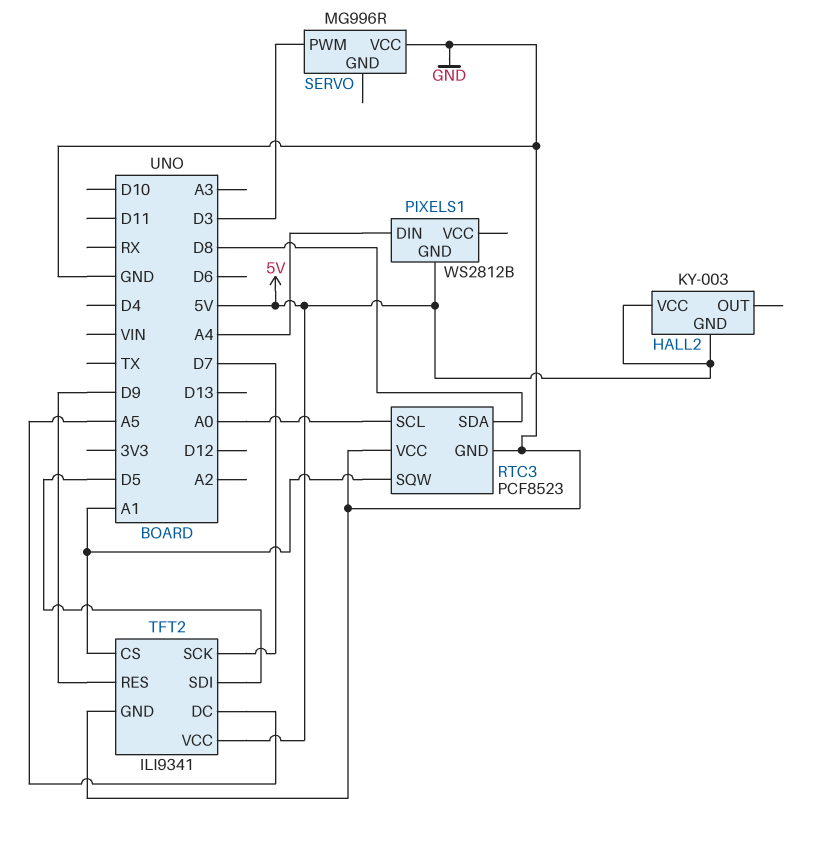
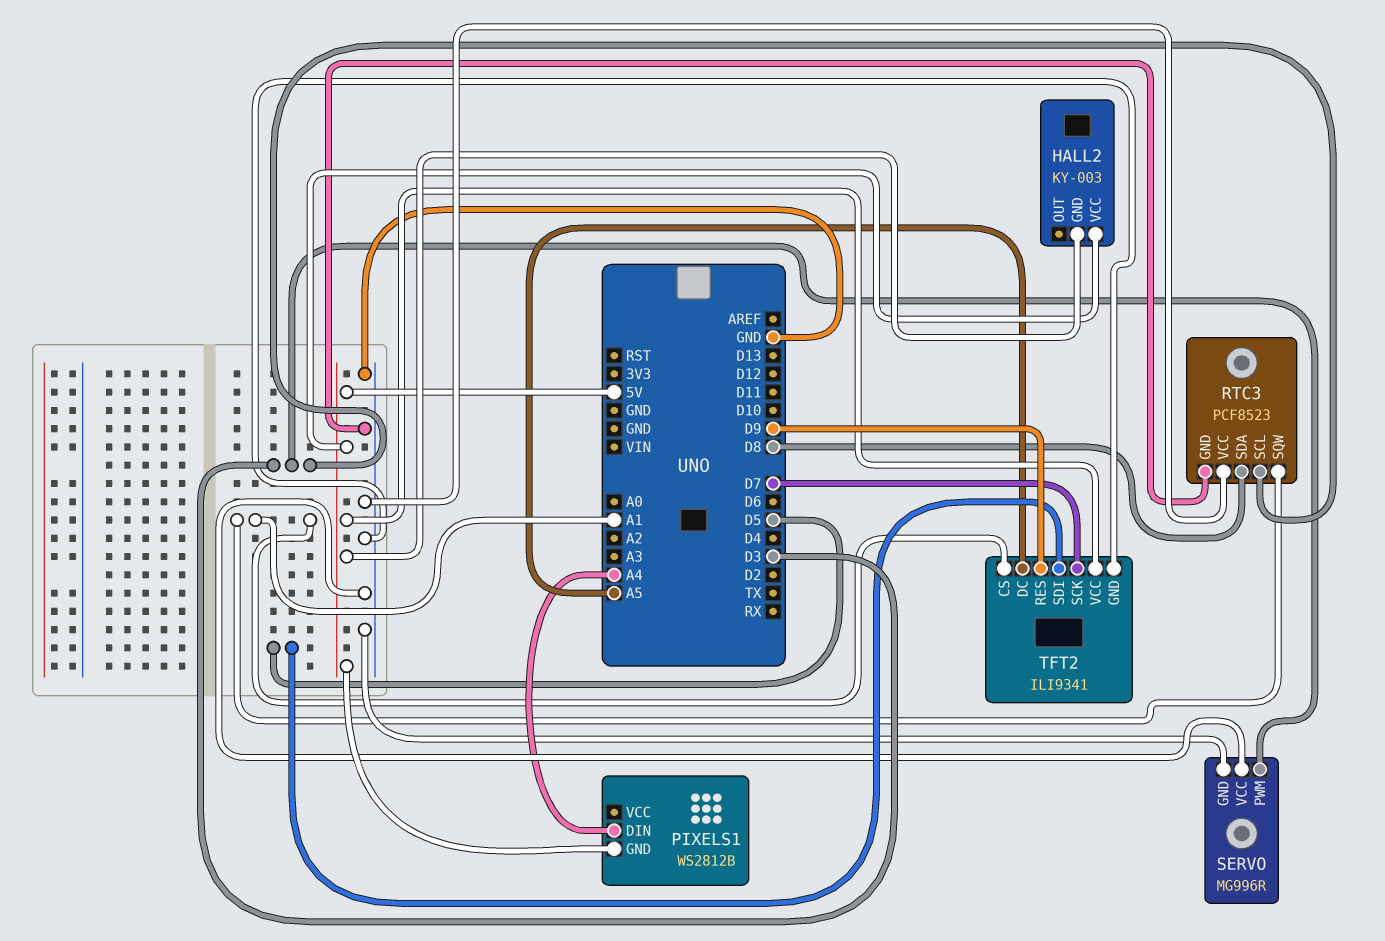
RTC3 pin SCL: A0 -> D3
SERVO pin GND: none -> GND

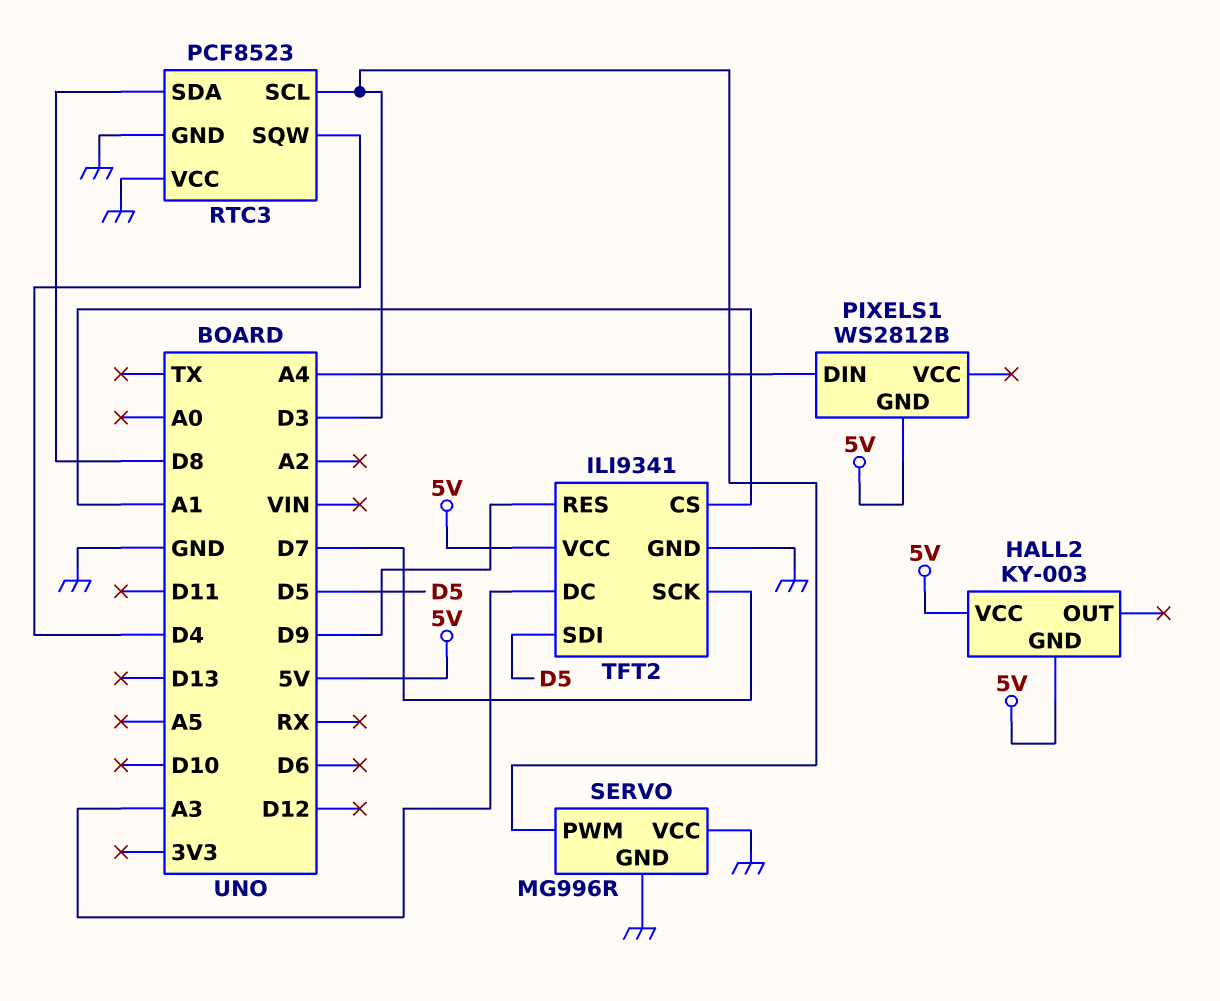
RTC3 pin SQW: A1 -> D4
TFT2 pin DC: A5 -> A3

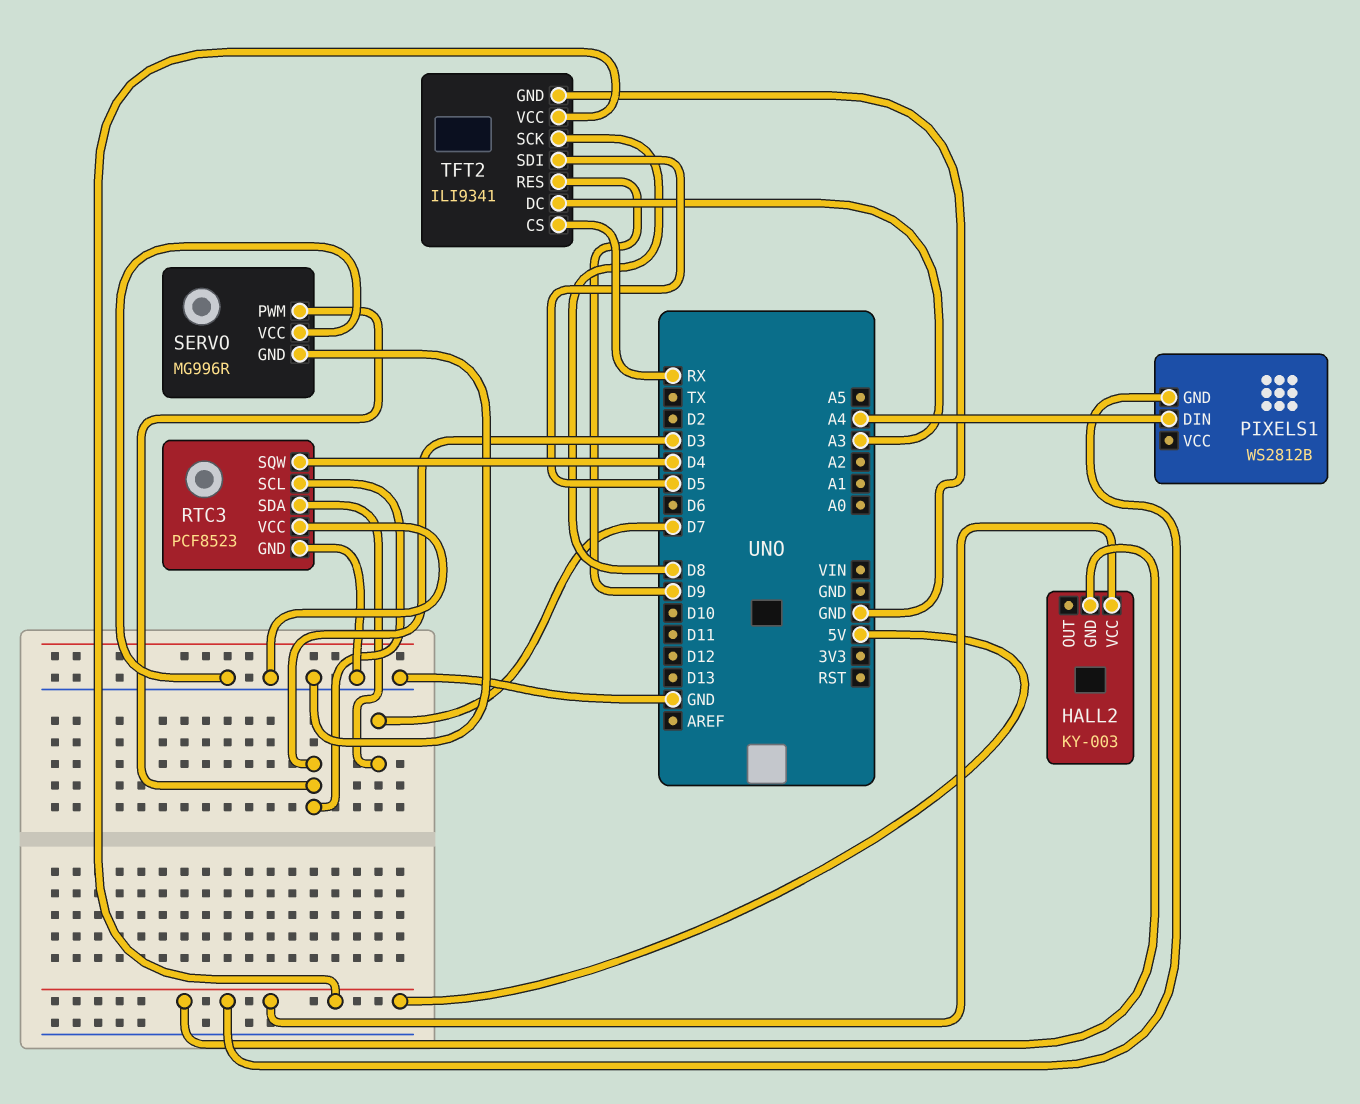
RTC3 pin SDA: D8 -> D7
TFT2 pin CS: A1 -> RX
TFT2 pin SCK: D7 -> D8

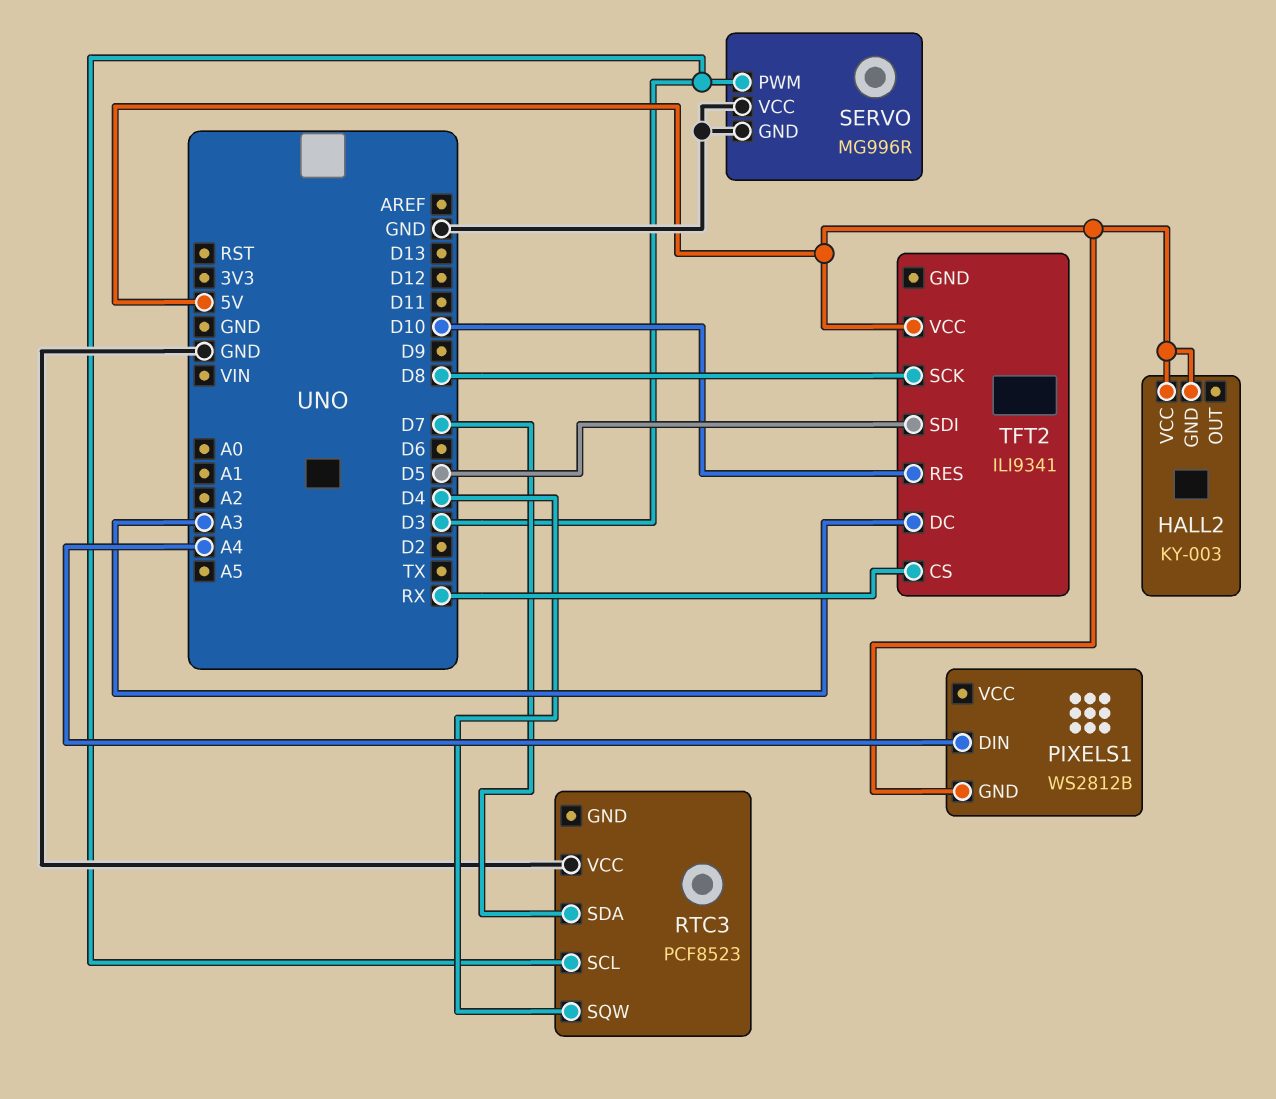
RTC3 pin GND: GND -> none
TFT2 pin GND: GND -> none
TFT2 pin RES: D9 -> D10

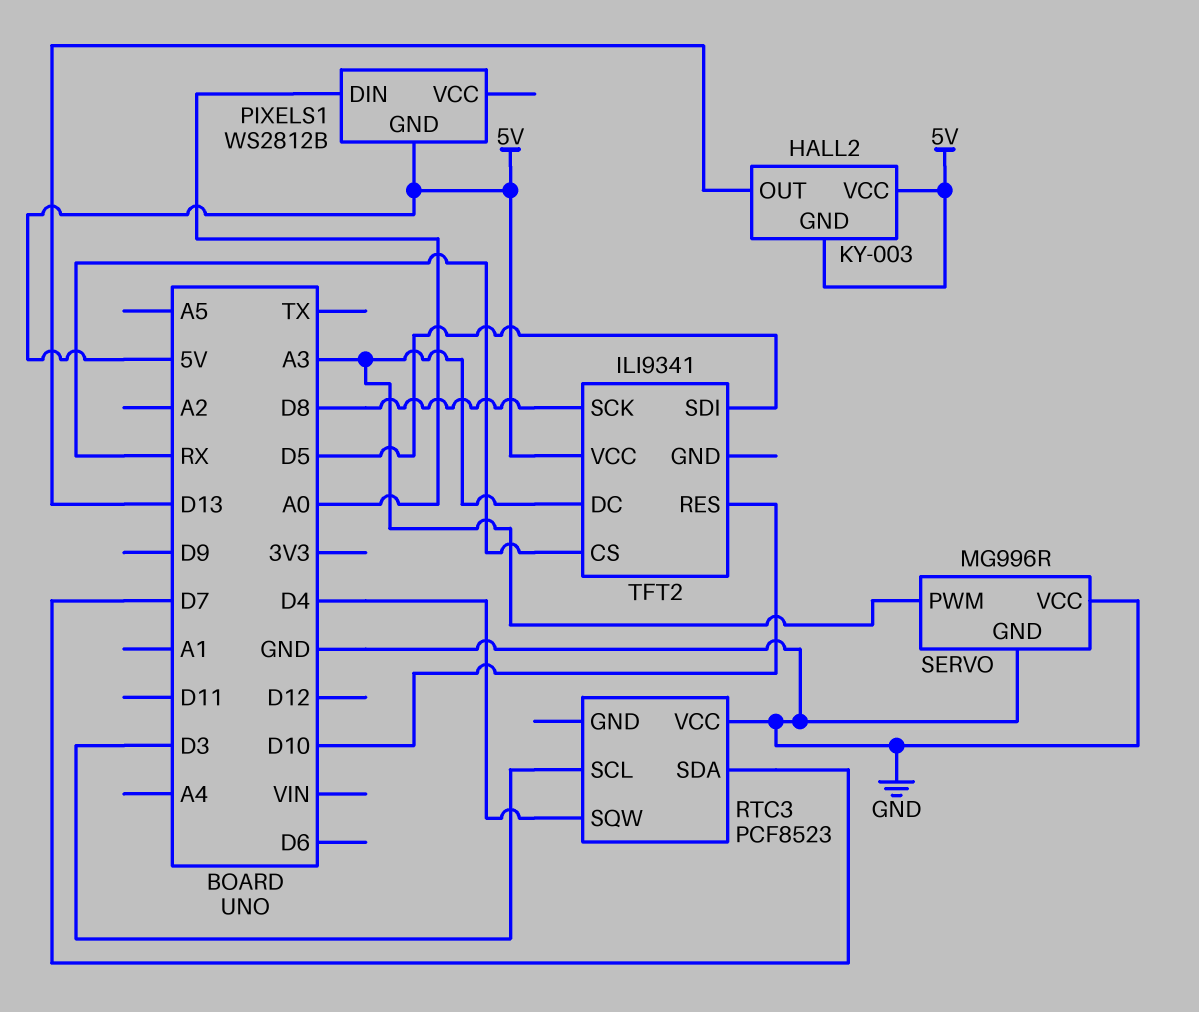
HALL2 pin OUT: none -> D13
PIXELS1 pin DIN: A4 -> A0
SERVO pin PWM: D3 -> A3

